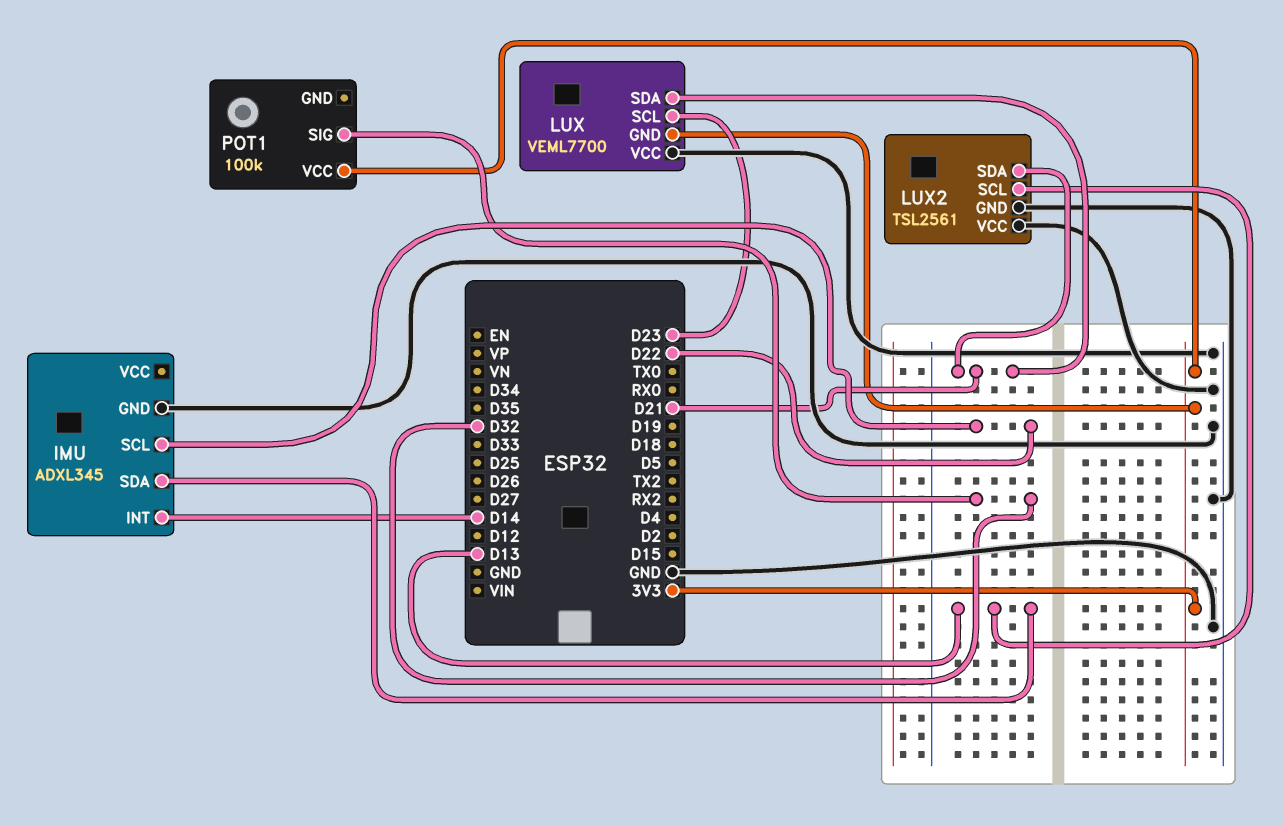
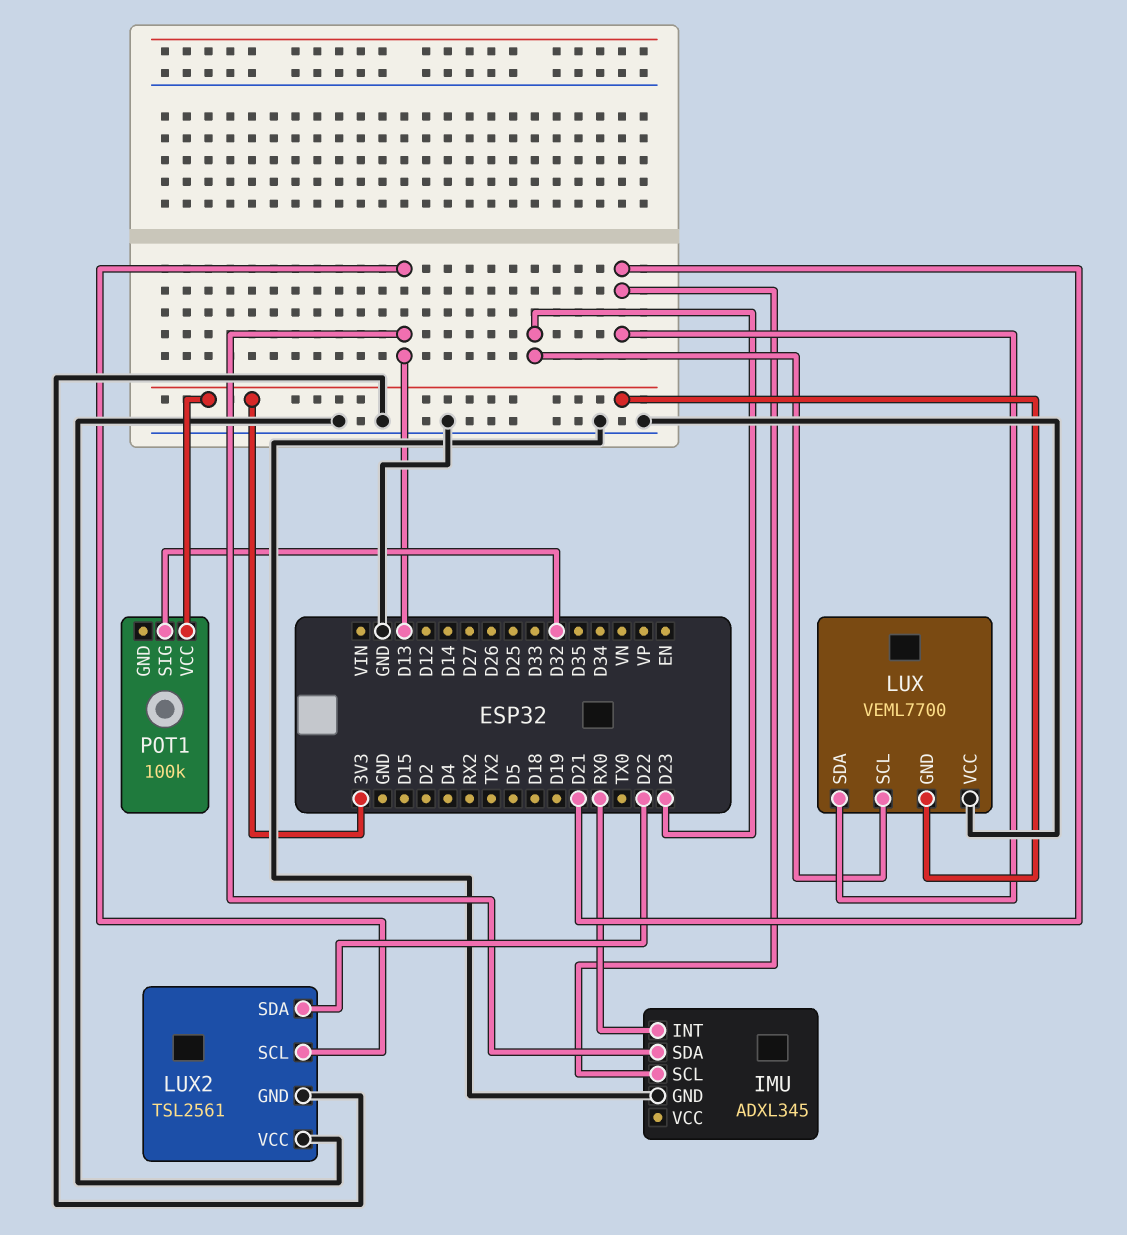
IMU pin INT: D14 -> RX0
IMU pin SCL: D22 -> D21
LUX2 pin SDA: D21 -> D22

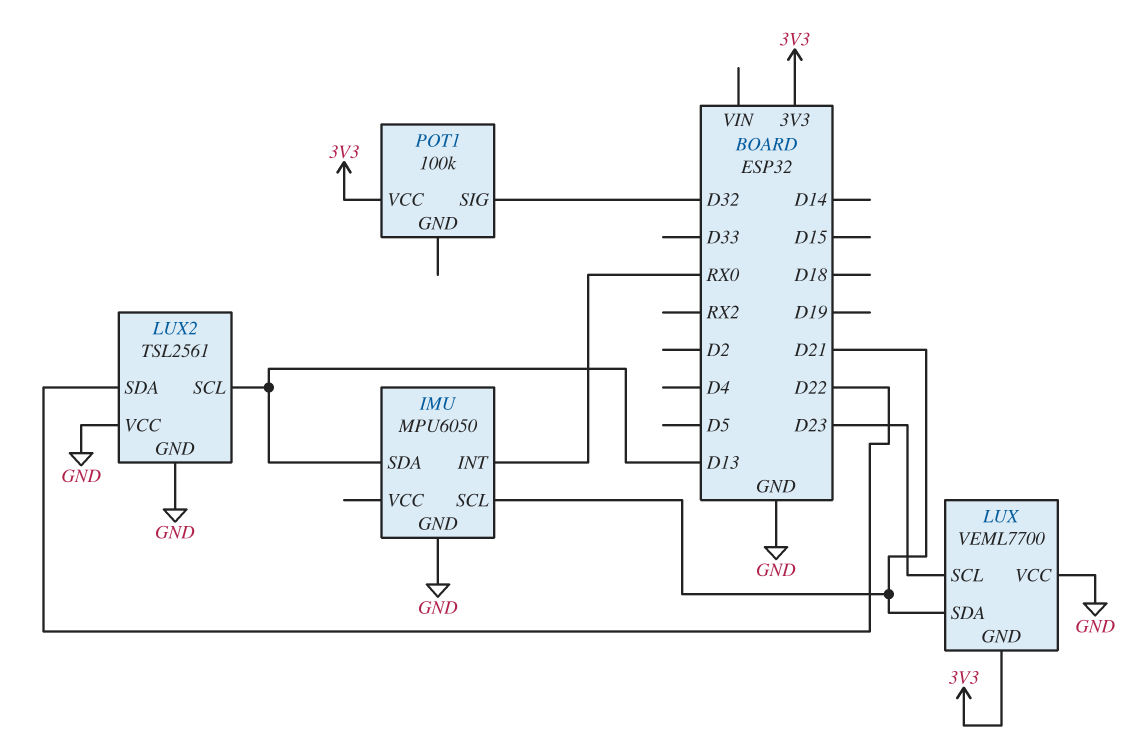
IMU: ADXL345 -> MPU6050

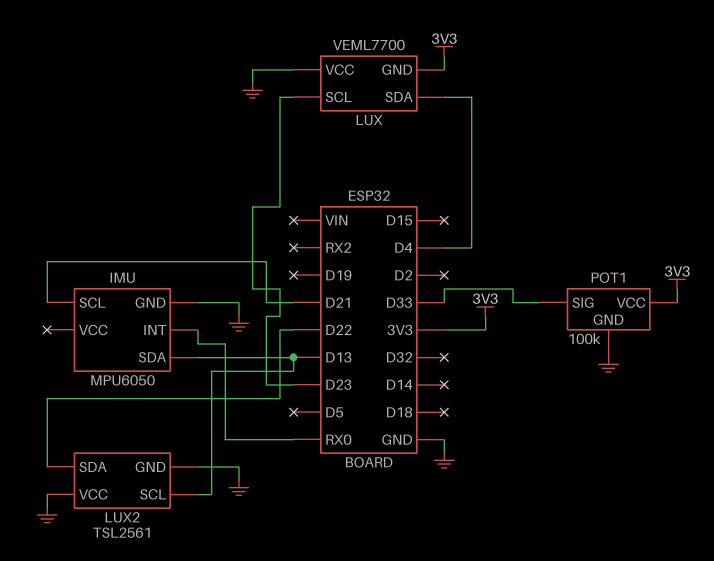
LUX pin SDA: D21 -> D4
POT1 pin GND: none -> GND
POT1 pin SIG: D32 -> D33

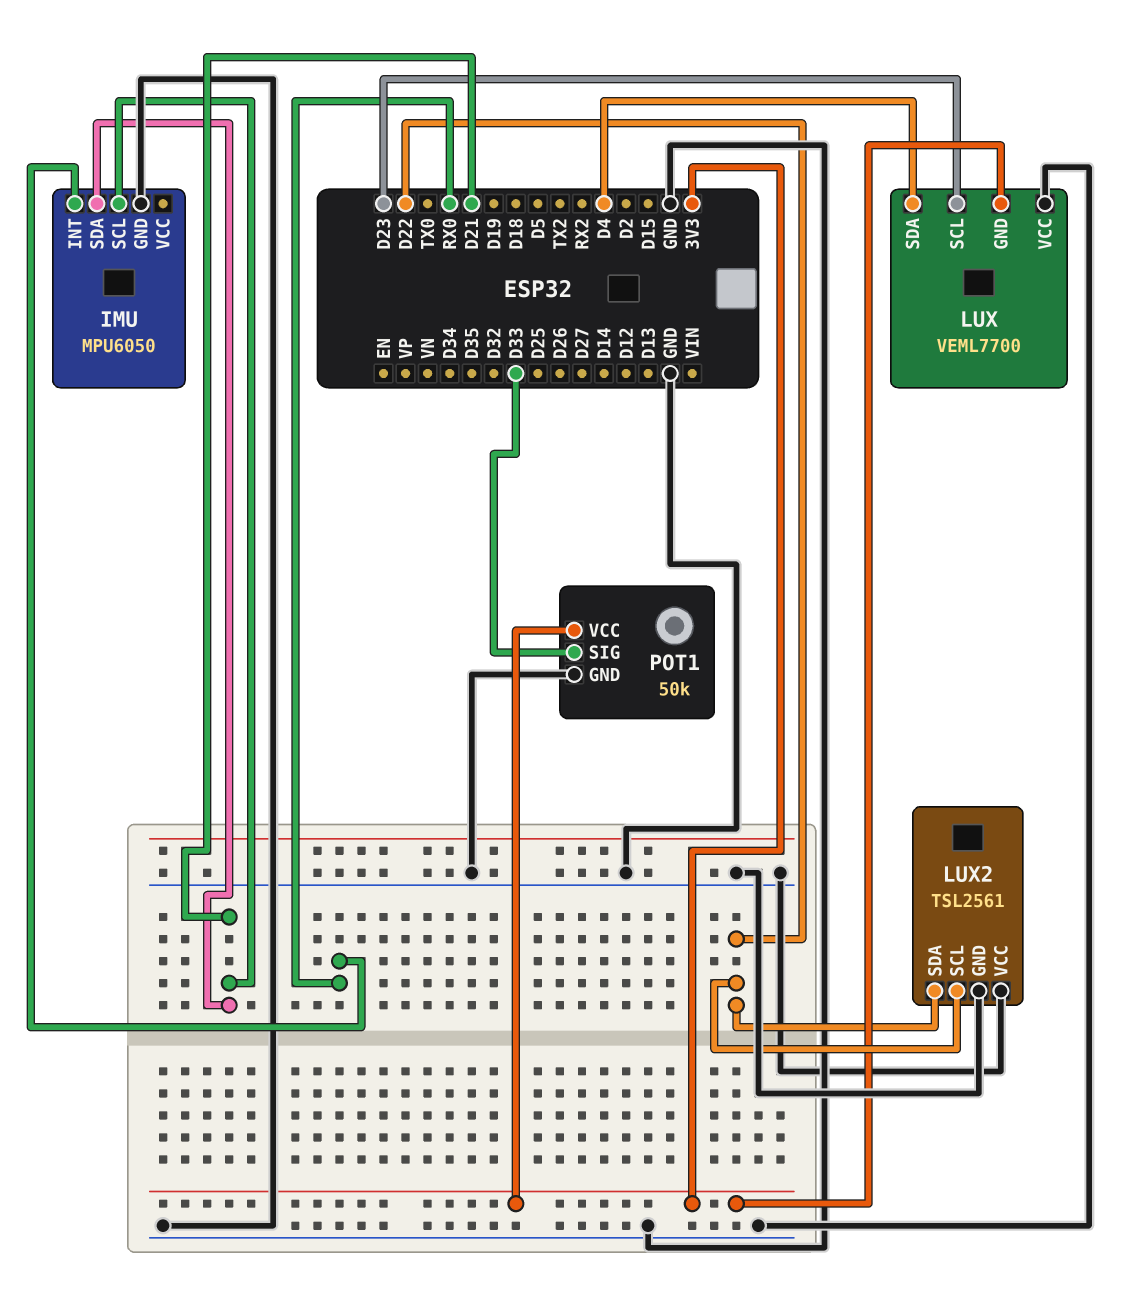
IMU pin SDA: D13 -> D21
LUX2 pin SCL: D13 -> D22
POT1: 100k -> 50k

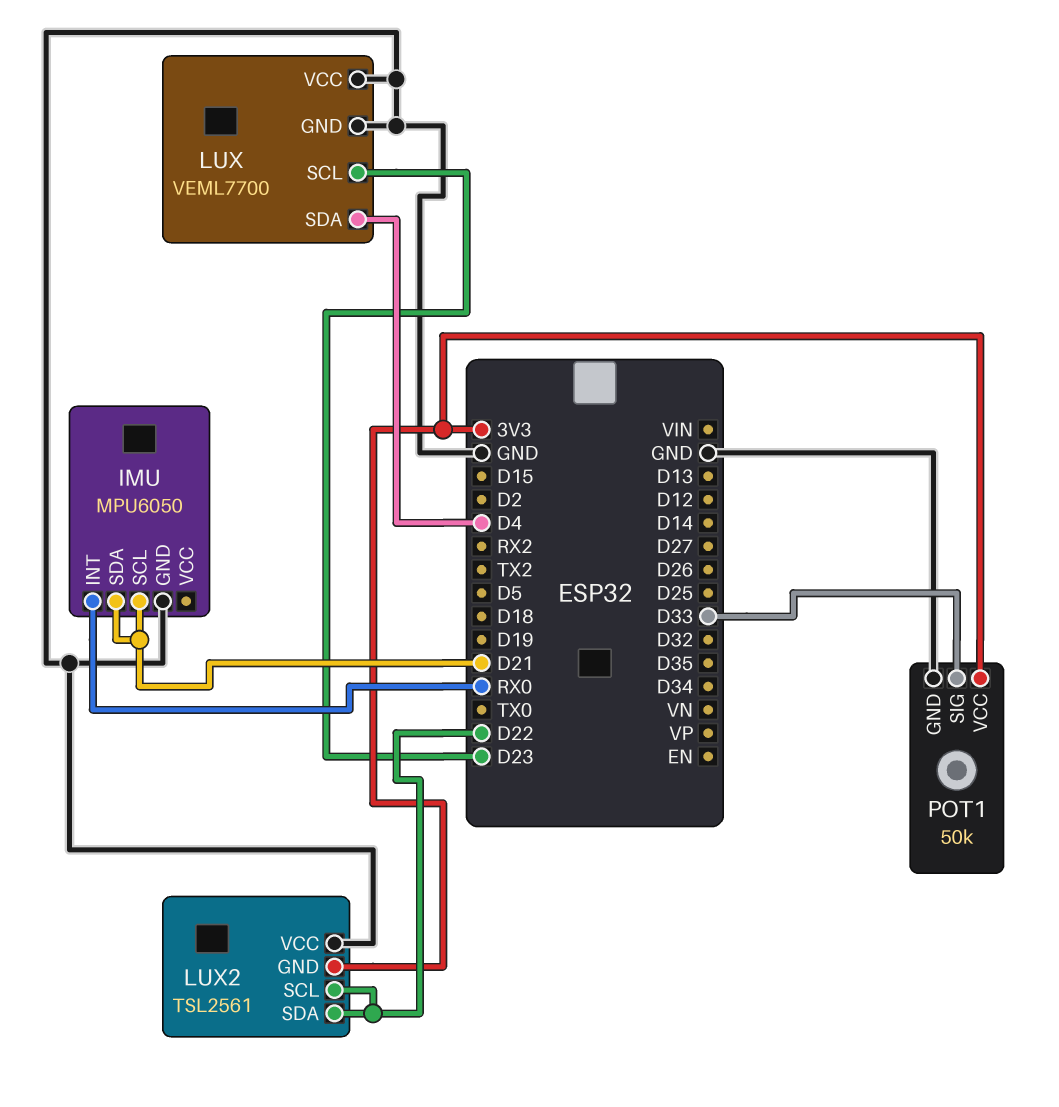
LUX pin GND: 3V3 -> GND
LUX2 pin GND: GND -> 3V3

